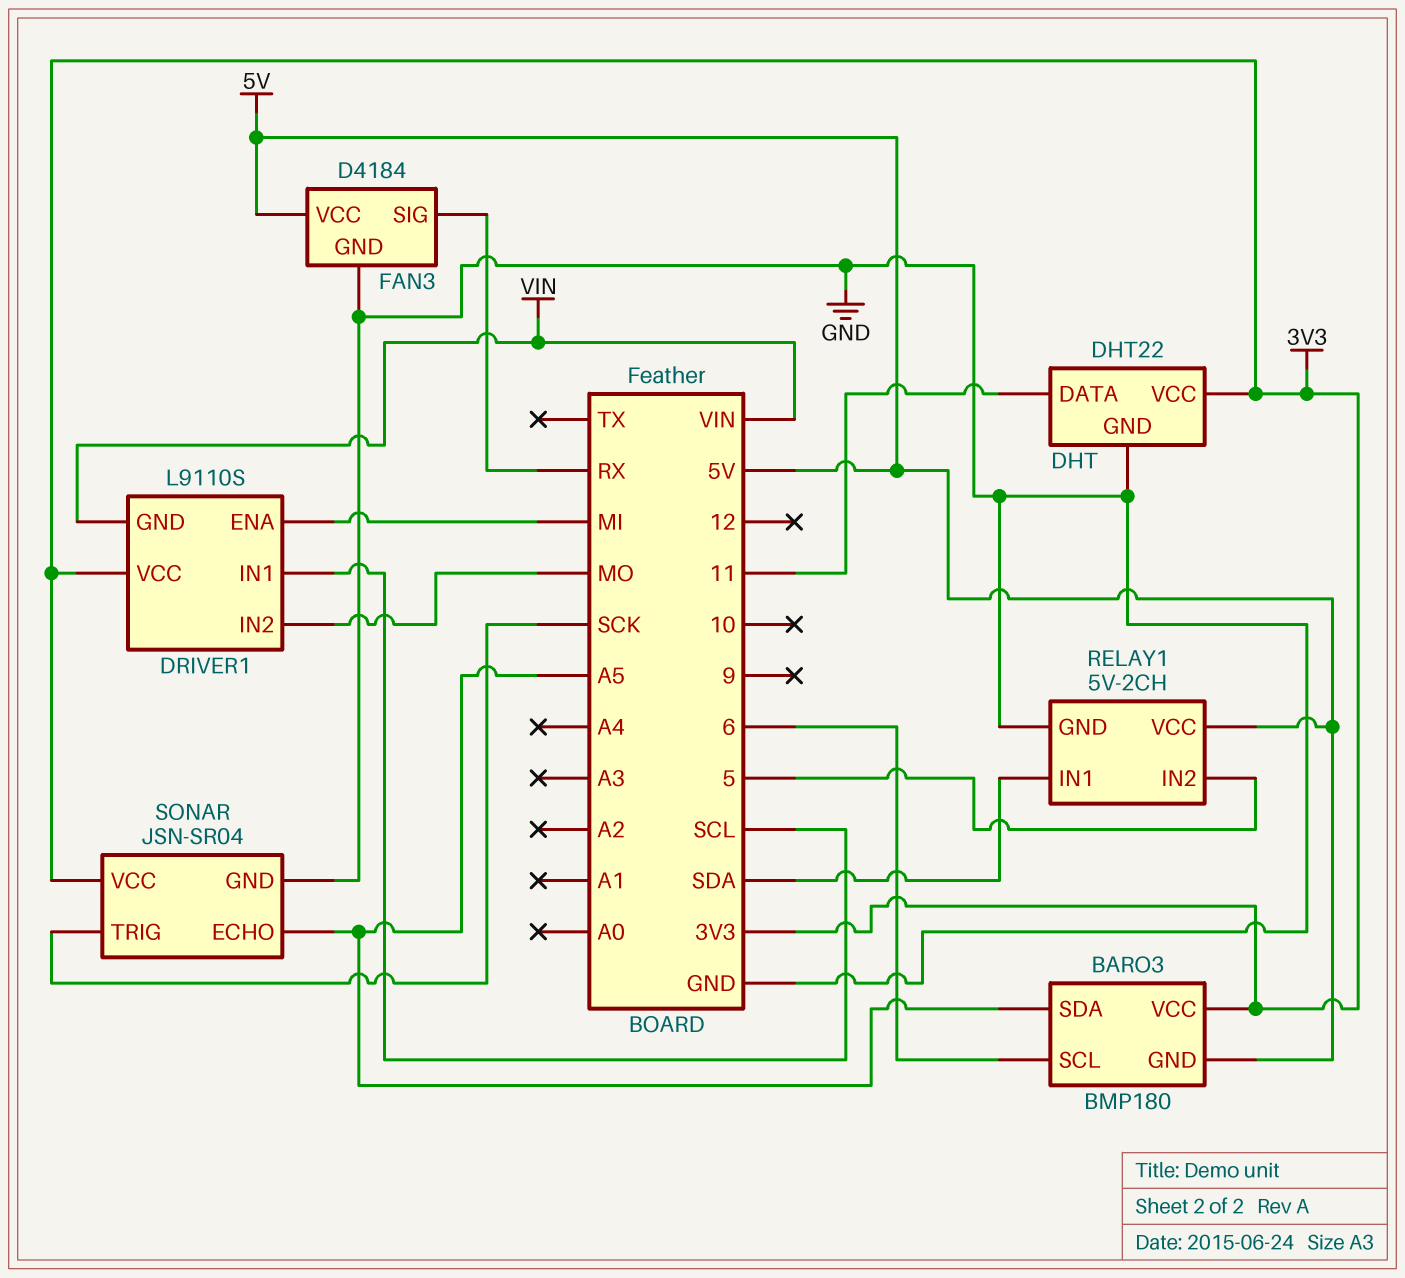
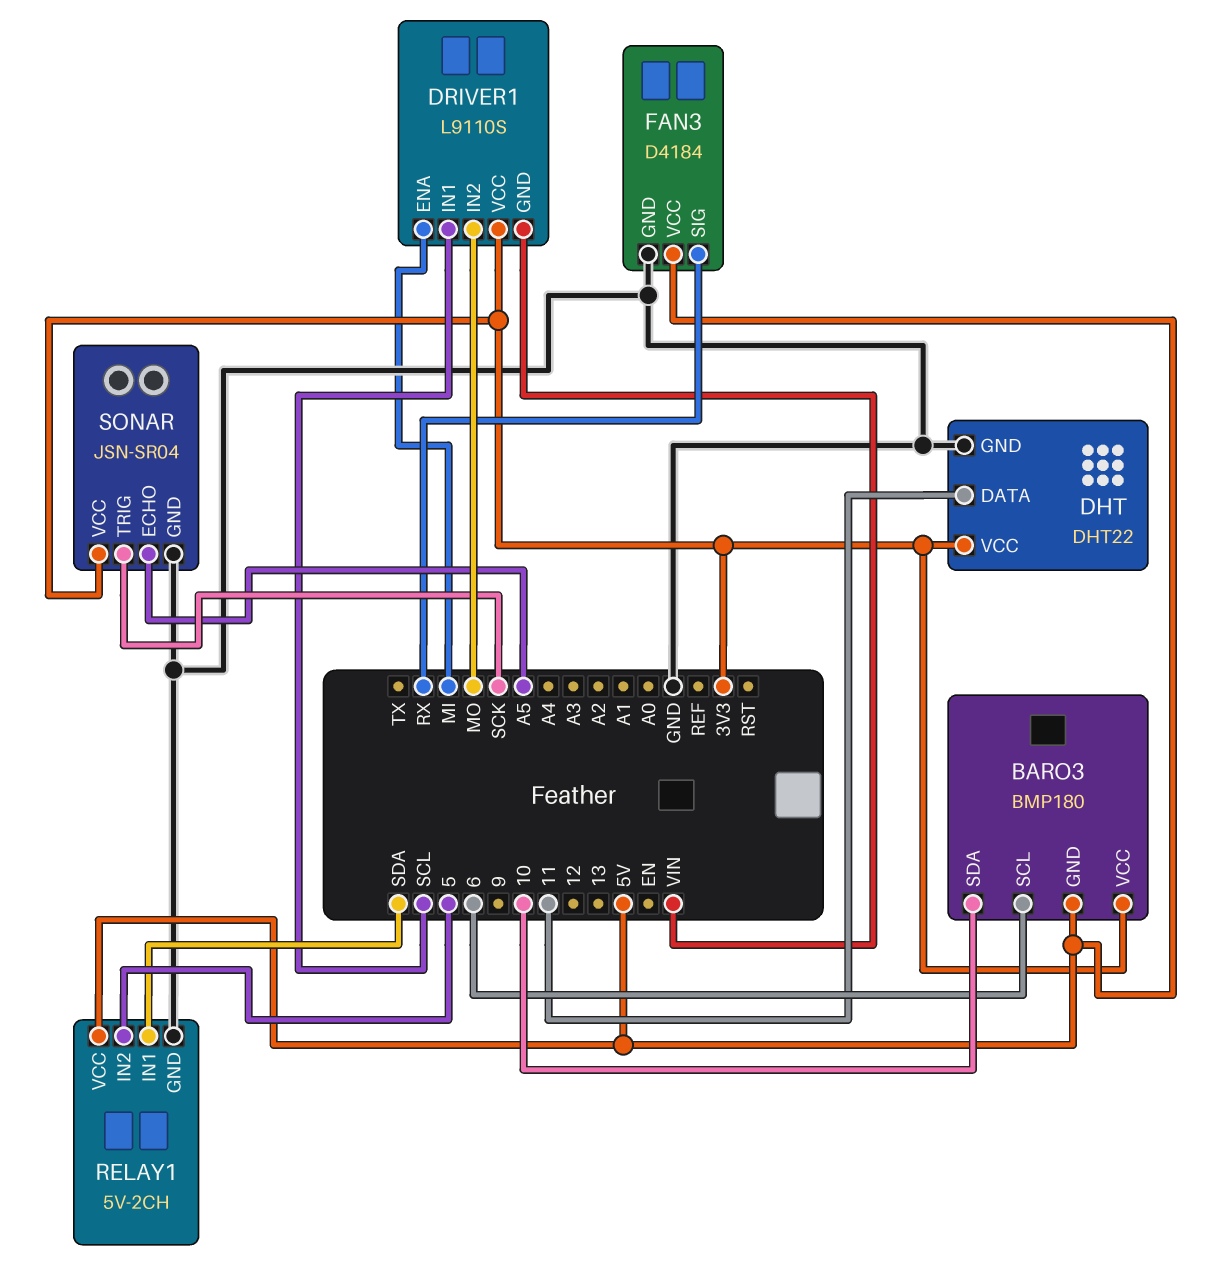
BARO3 pin SDA: A5 -> 10

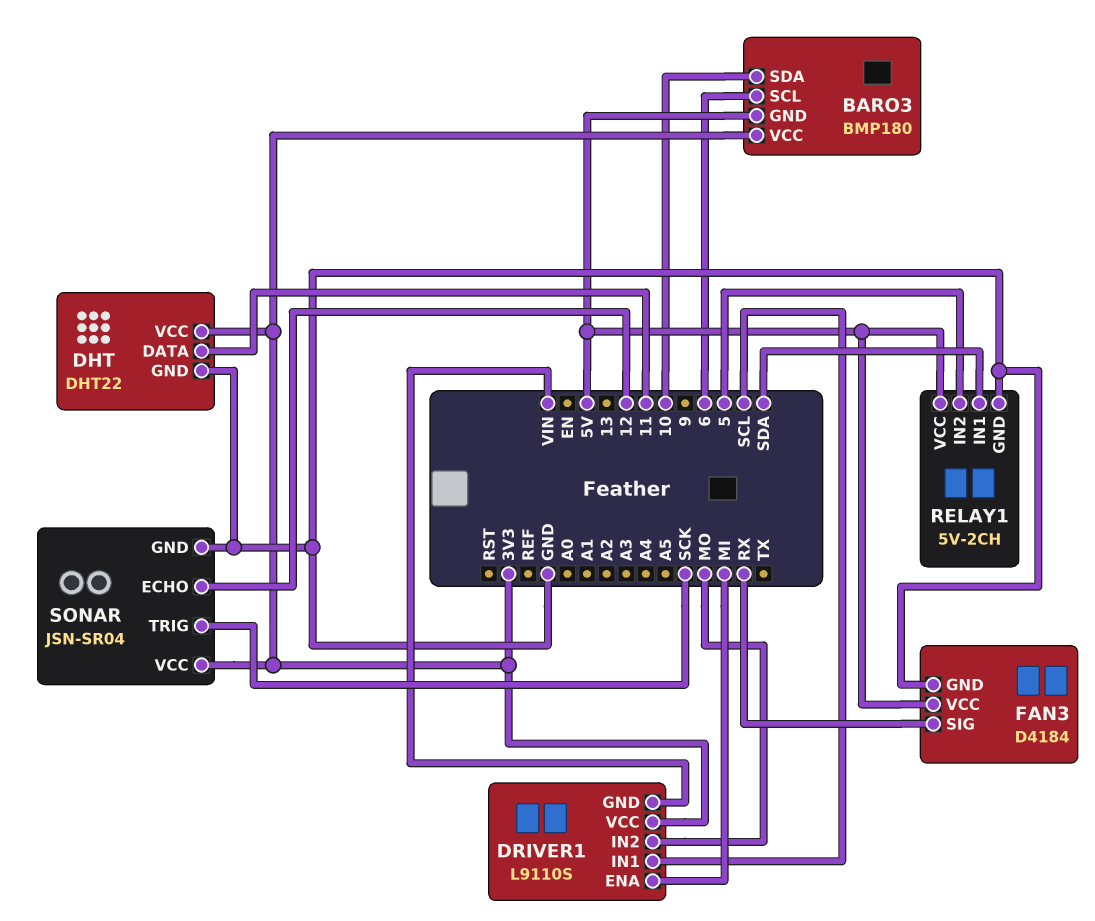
SONAR pin ECHO: A5 -> 12

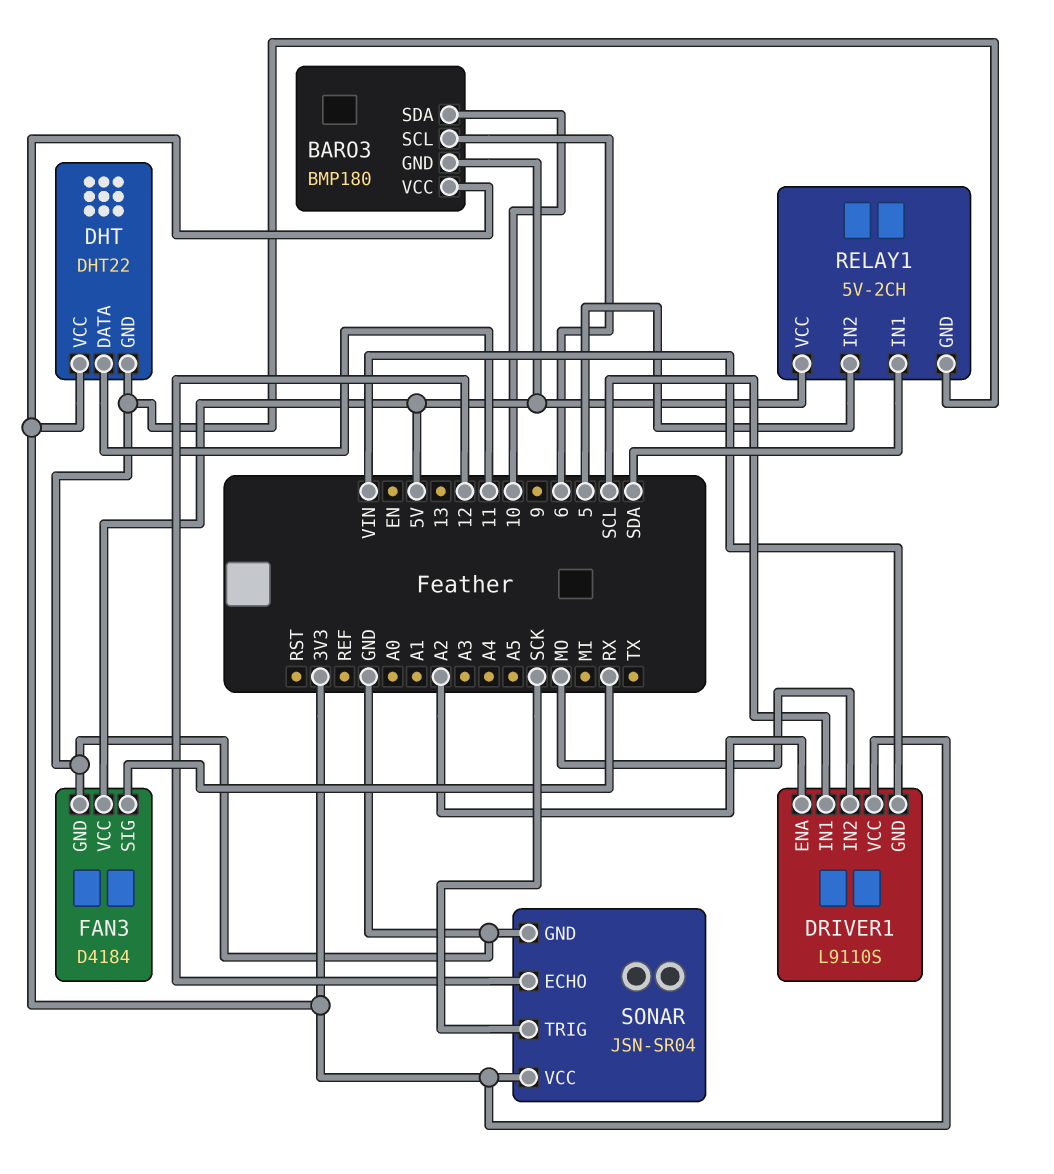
DRIVER1 pin ENA: MI -> A2

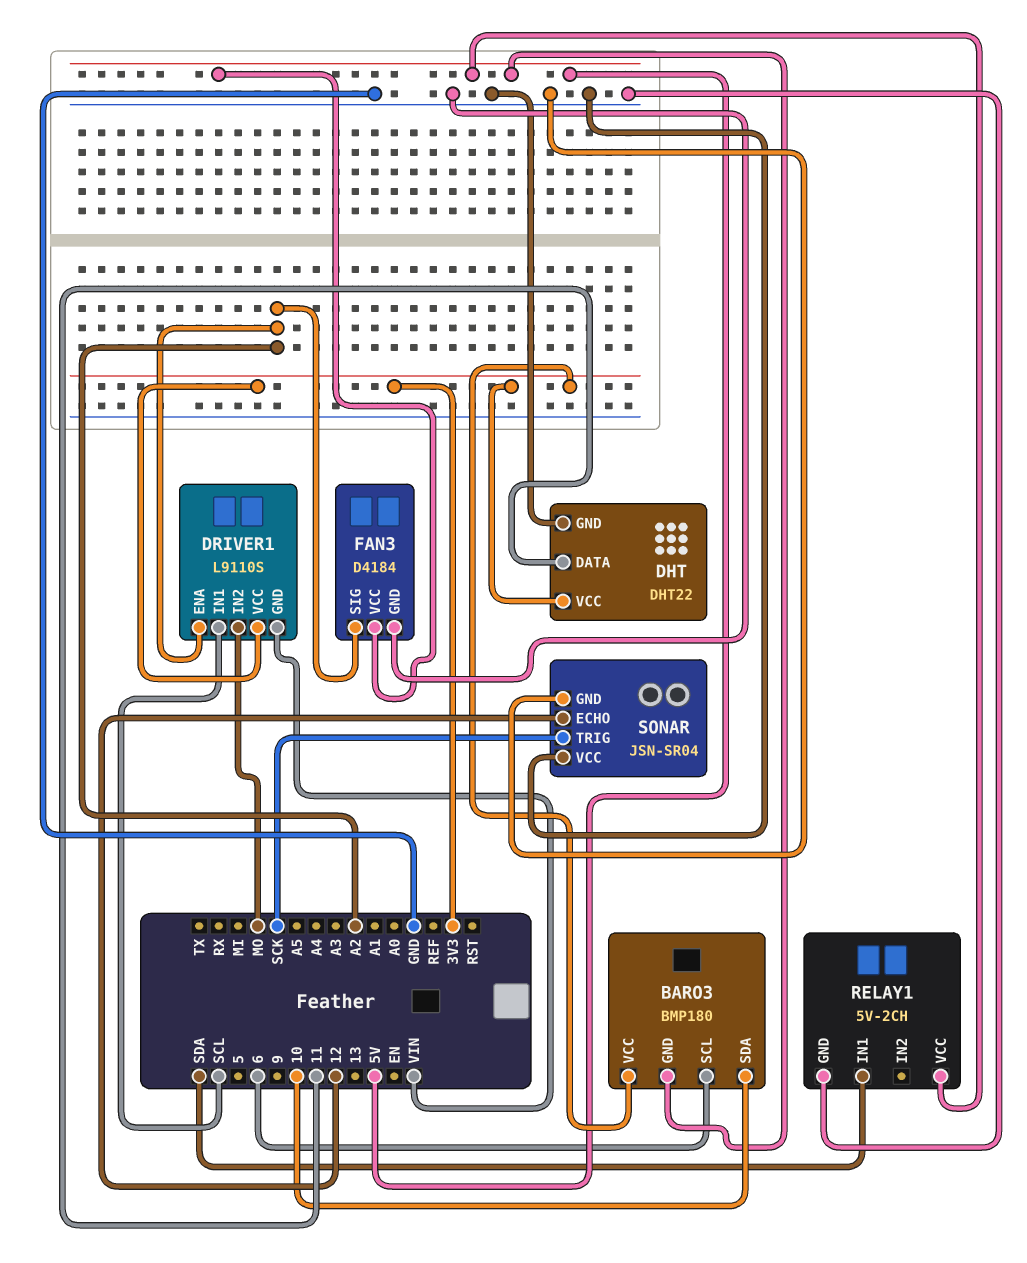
FAN3 pin SIG: RX -> A2
RELAY1 pin IN2: 5 -> none
SONAR pin VCC: 3V3 -> GND

